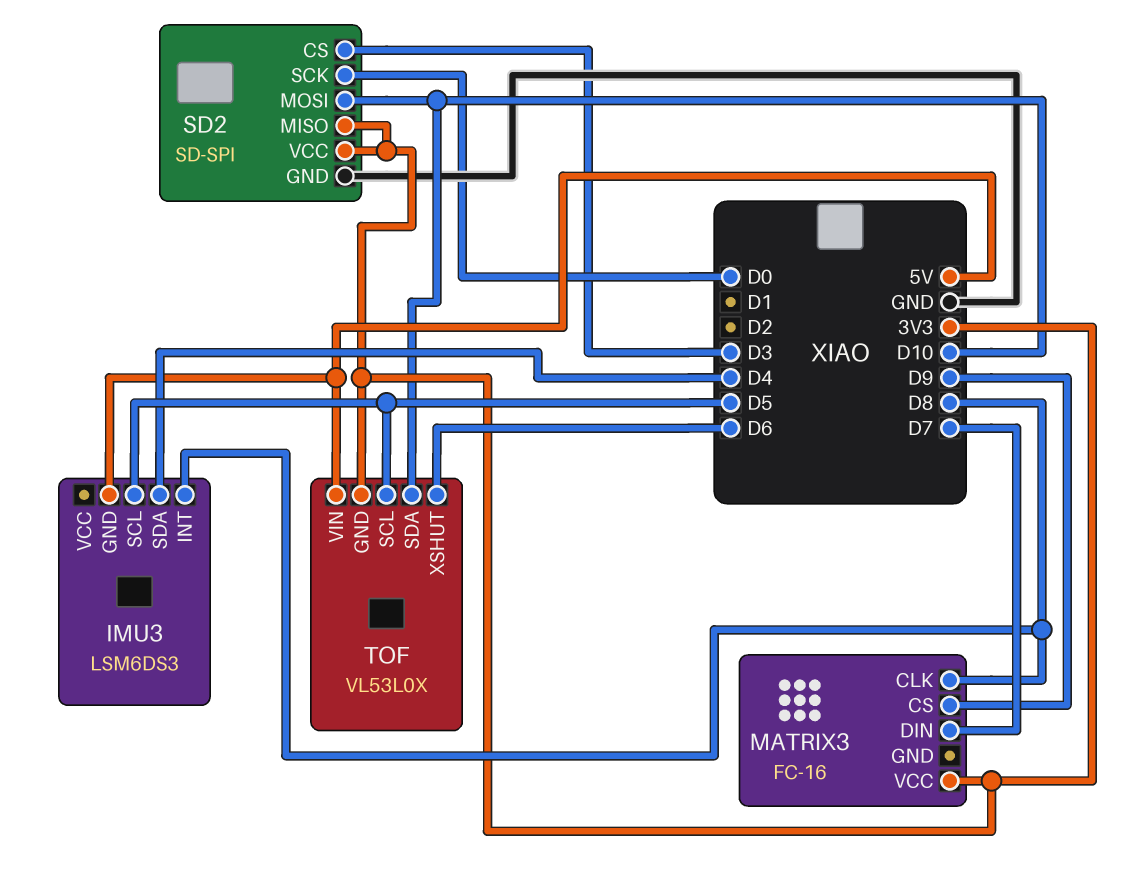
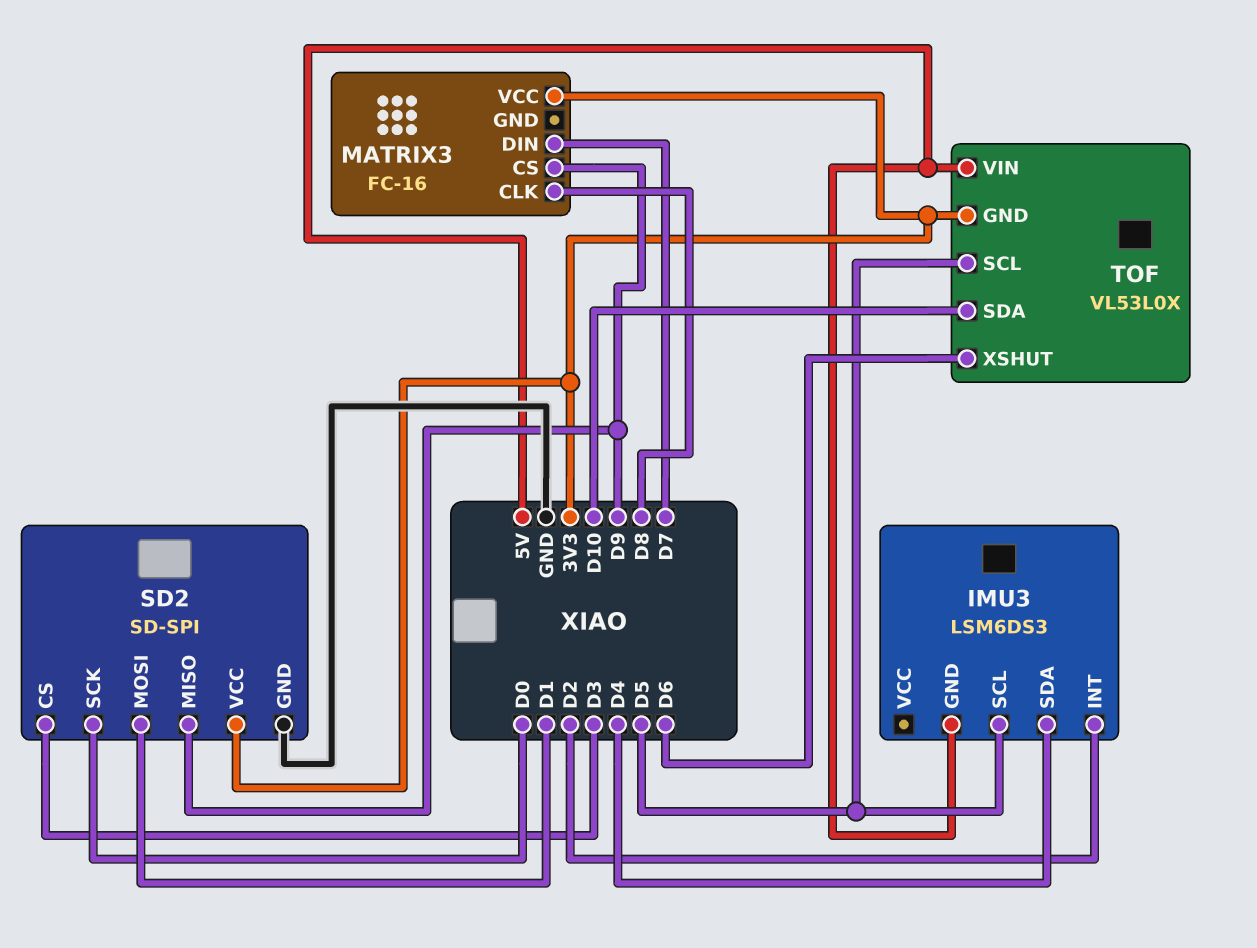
IMU3 pin INT: D8 -> D2
SD2 pin MISO: 3V3 -> D9
SD2 pin MOSI: D10 -> D1

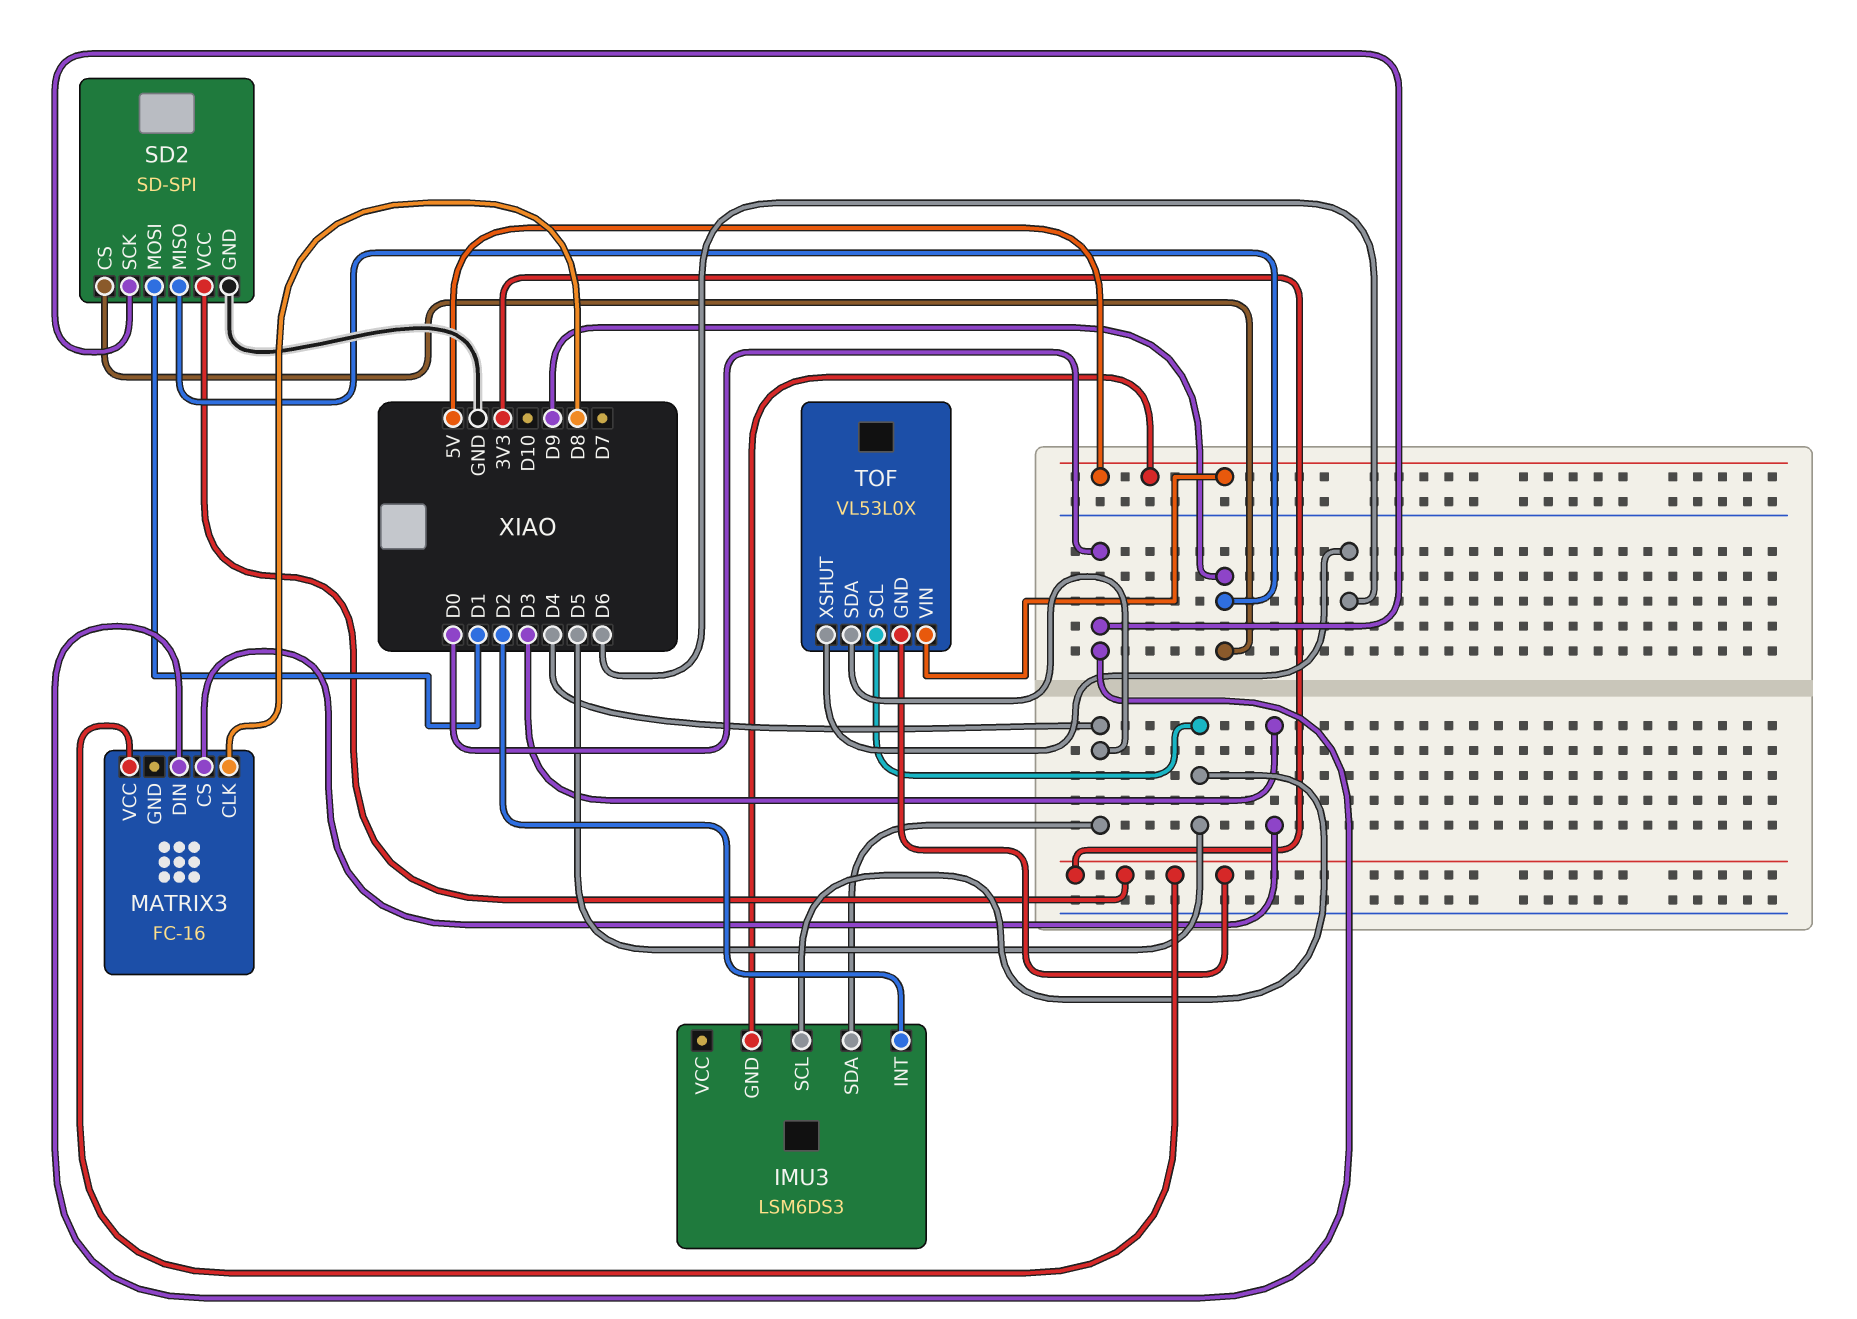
MATRIX3 pin CS: D9 -> D3
MATRIX3 pin DIN: D7 -> D0
SD2 pin CS: D3 -> D9
TOF pin SDA: D10 -> D4

